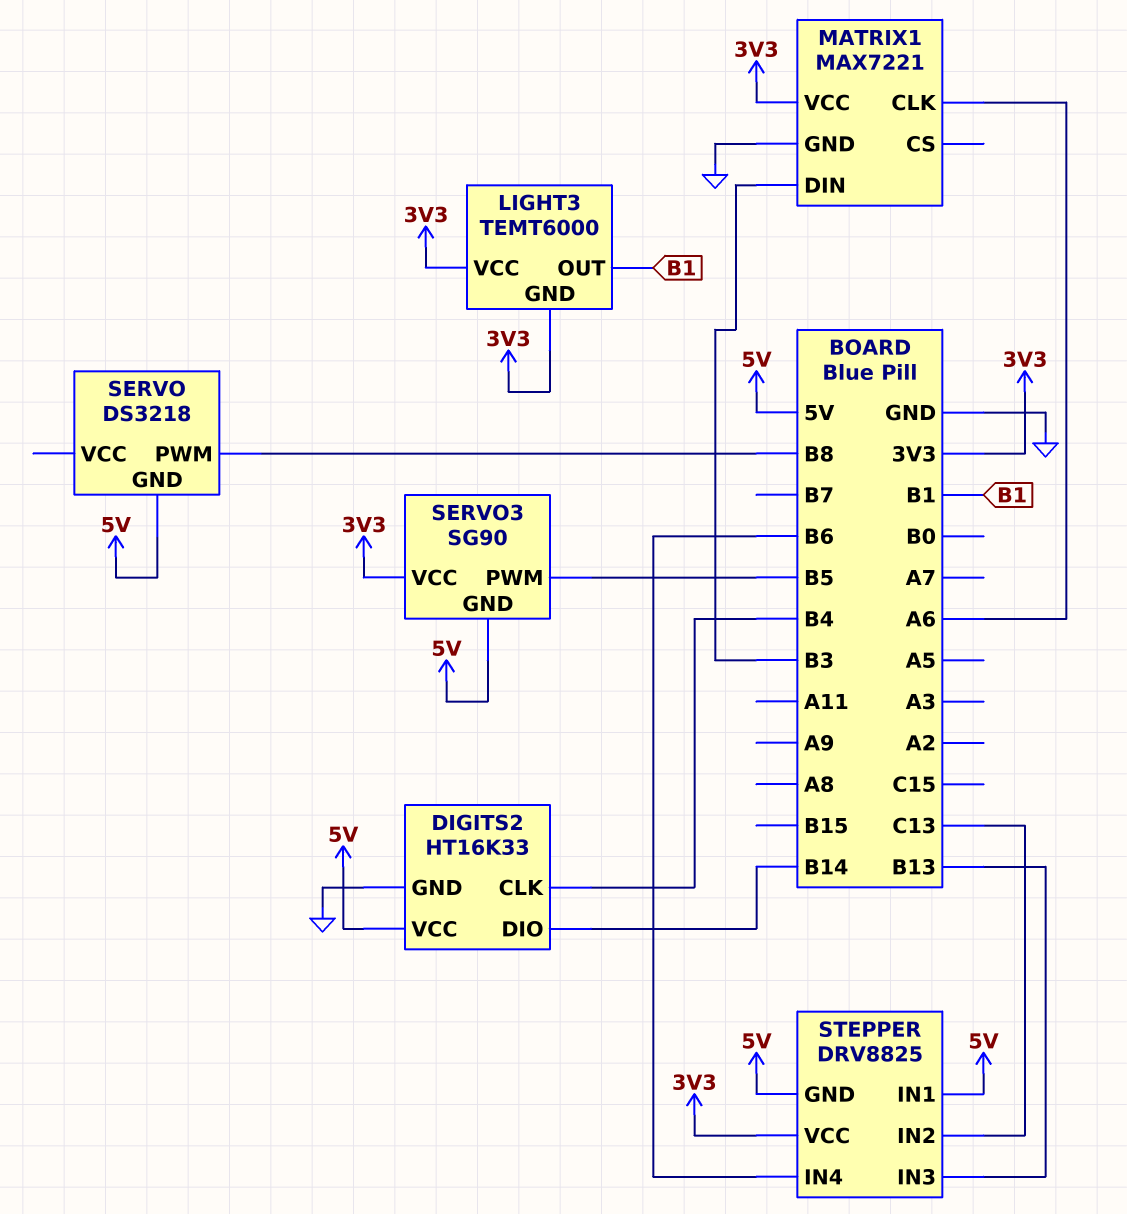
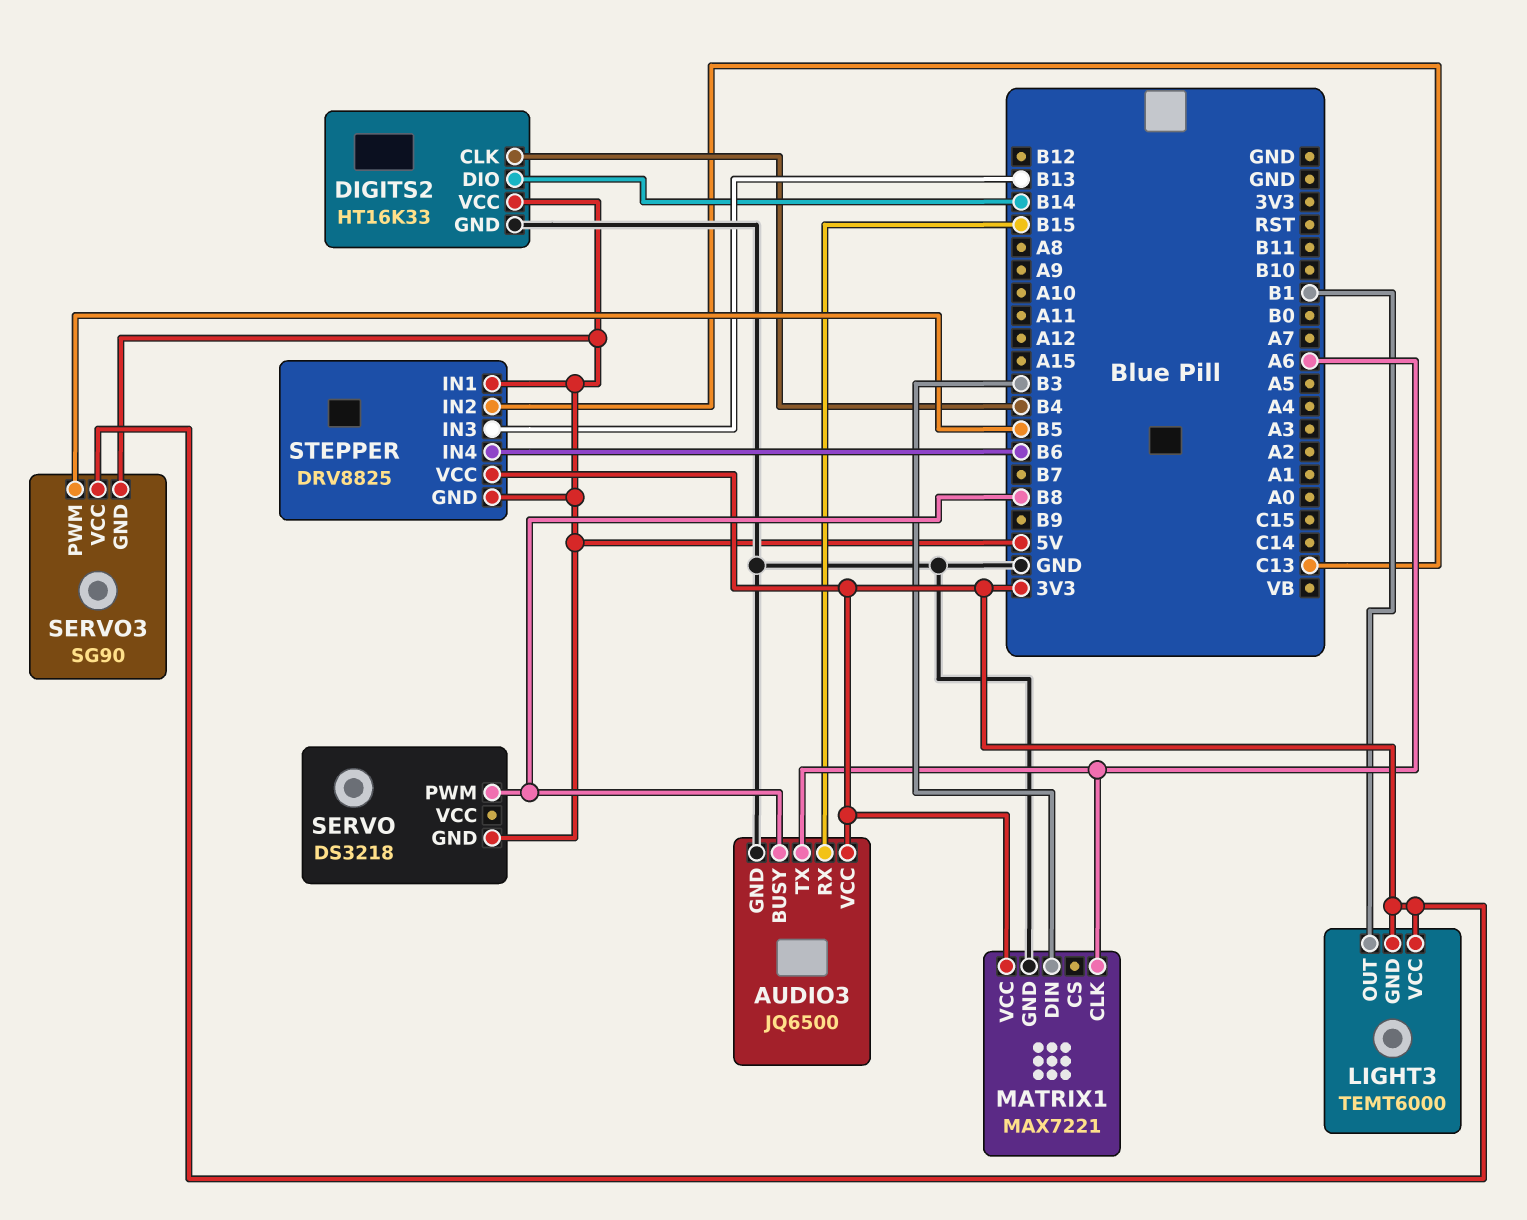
AUDIO3: none -> JQ6500
AUDIO3 pin BUSY: none -> B8
AUDIO3 pin GND: none -> GND
AUDIO3 pin RX: none -> B15
AUDIO3 pin TX: none -> A6
AUDIO3 pin VCC: none -> 3V3

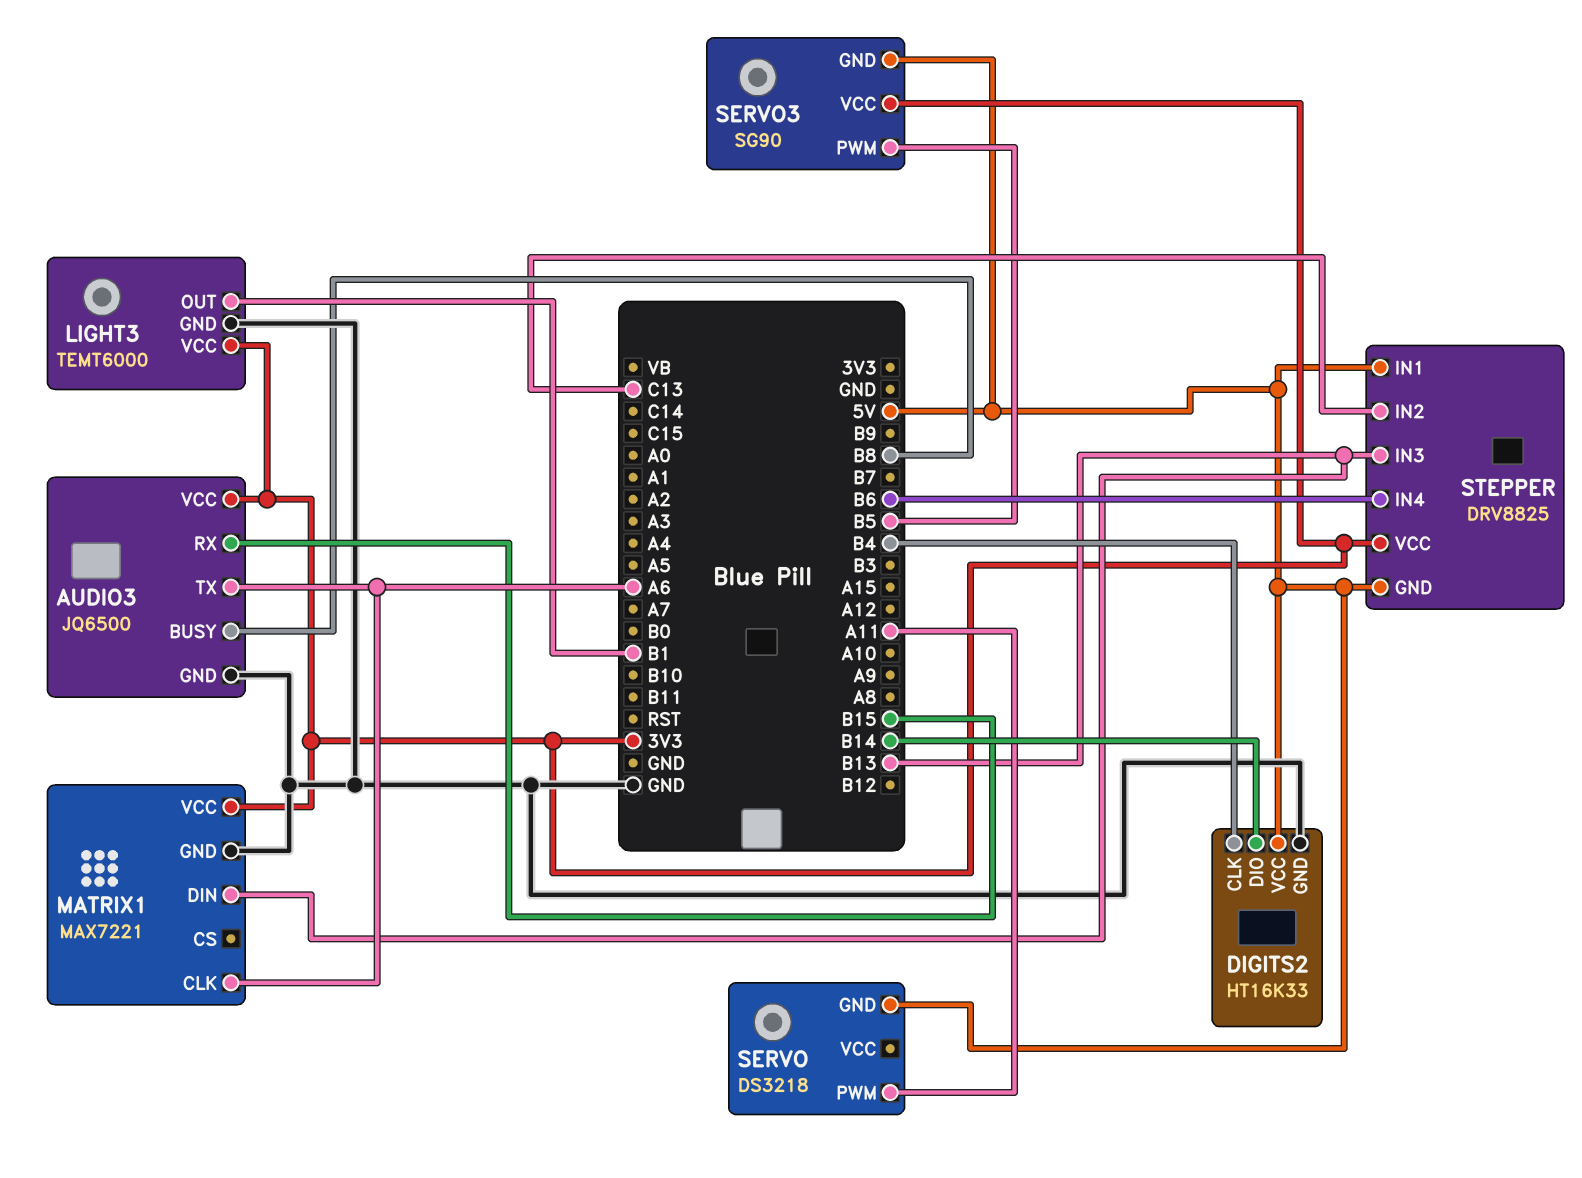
LIGHT3 pin GND: 3V3 -> GND
MATRIX1 pin DIN: B3 -> B13
SERVO pin PWM: B8 -> A11

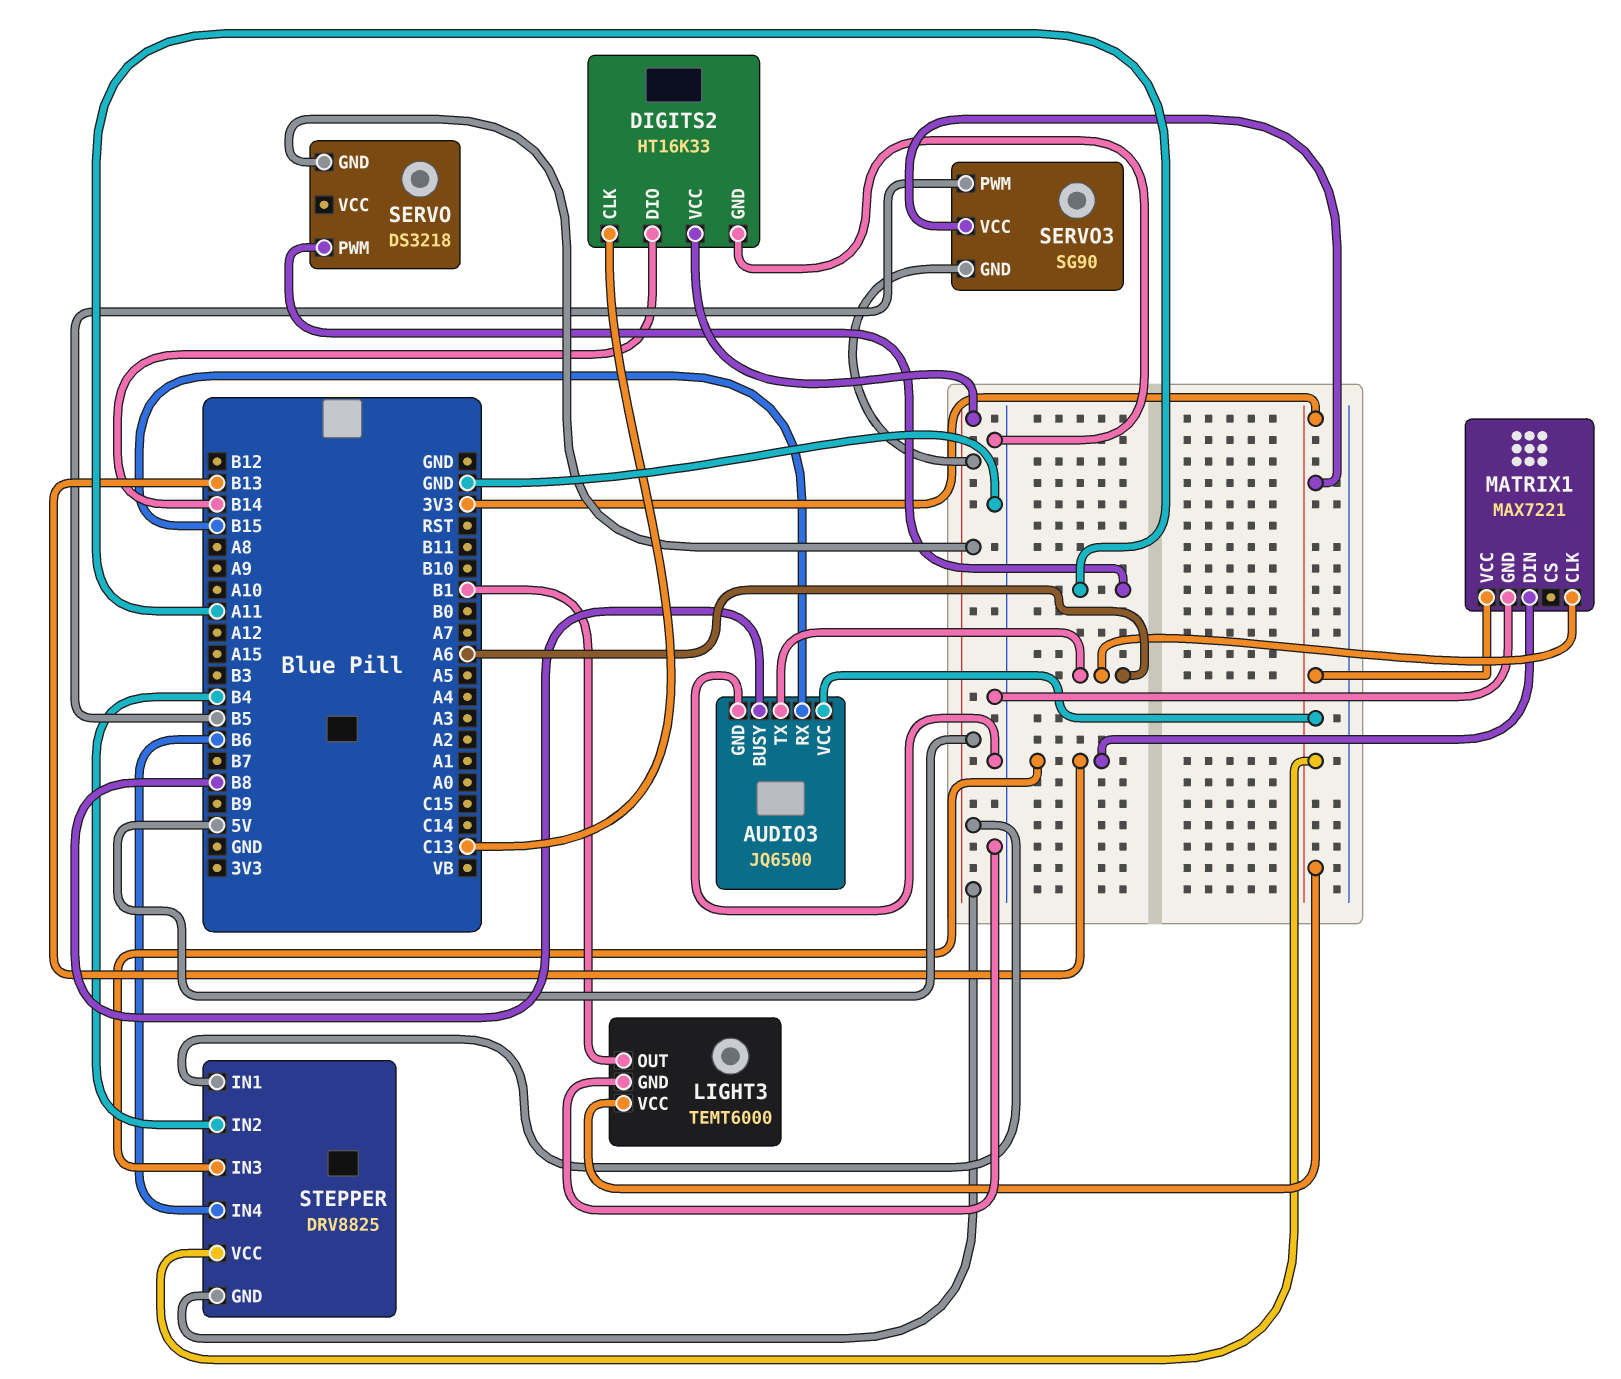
DIGITS2 pin CLK: B4 -> C13
STEPPER pin IN2: C13 -> B4

